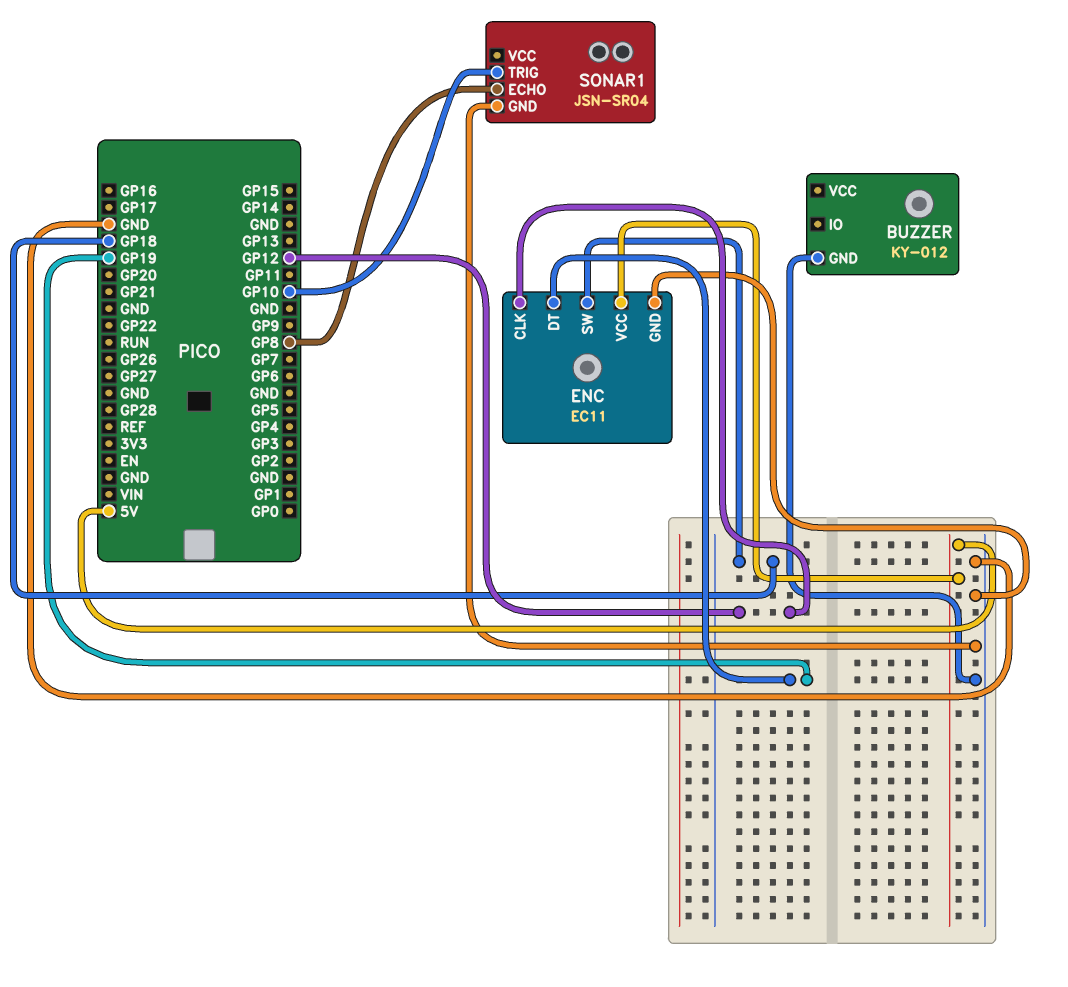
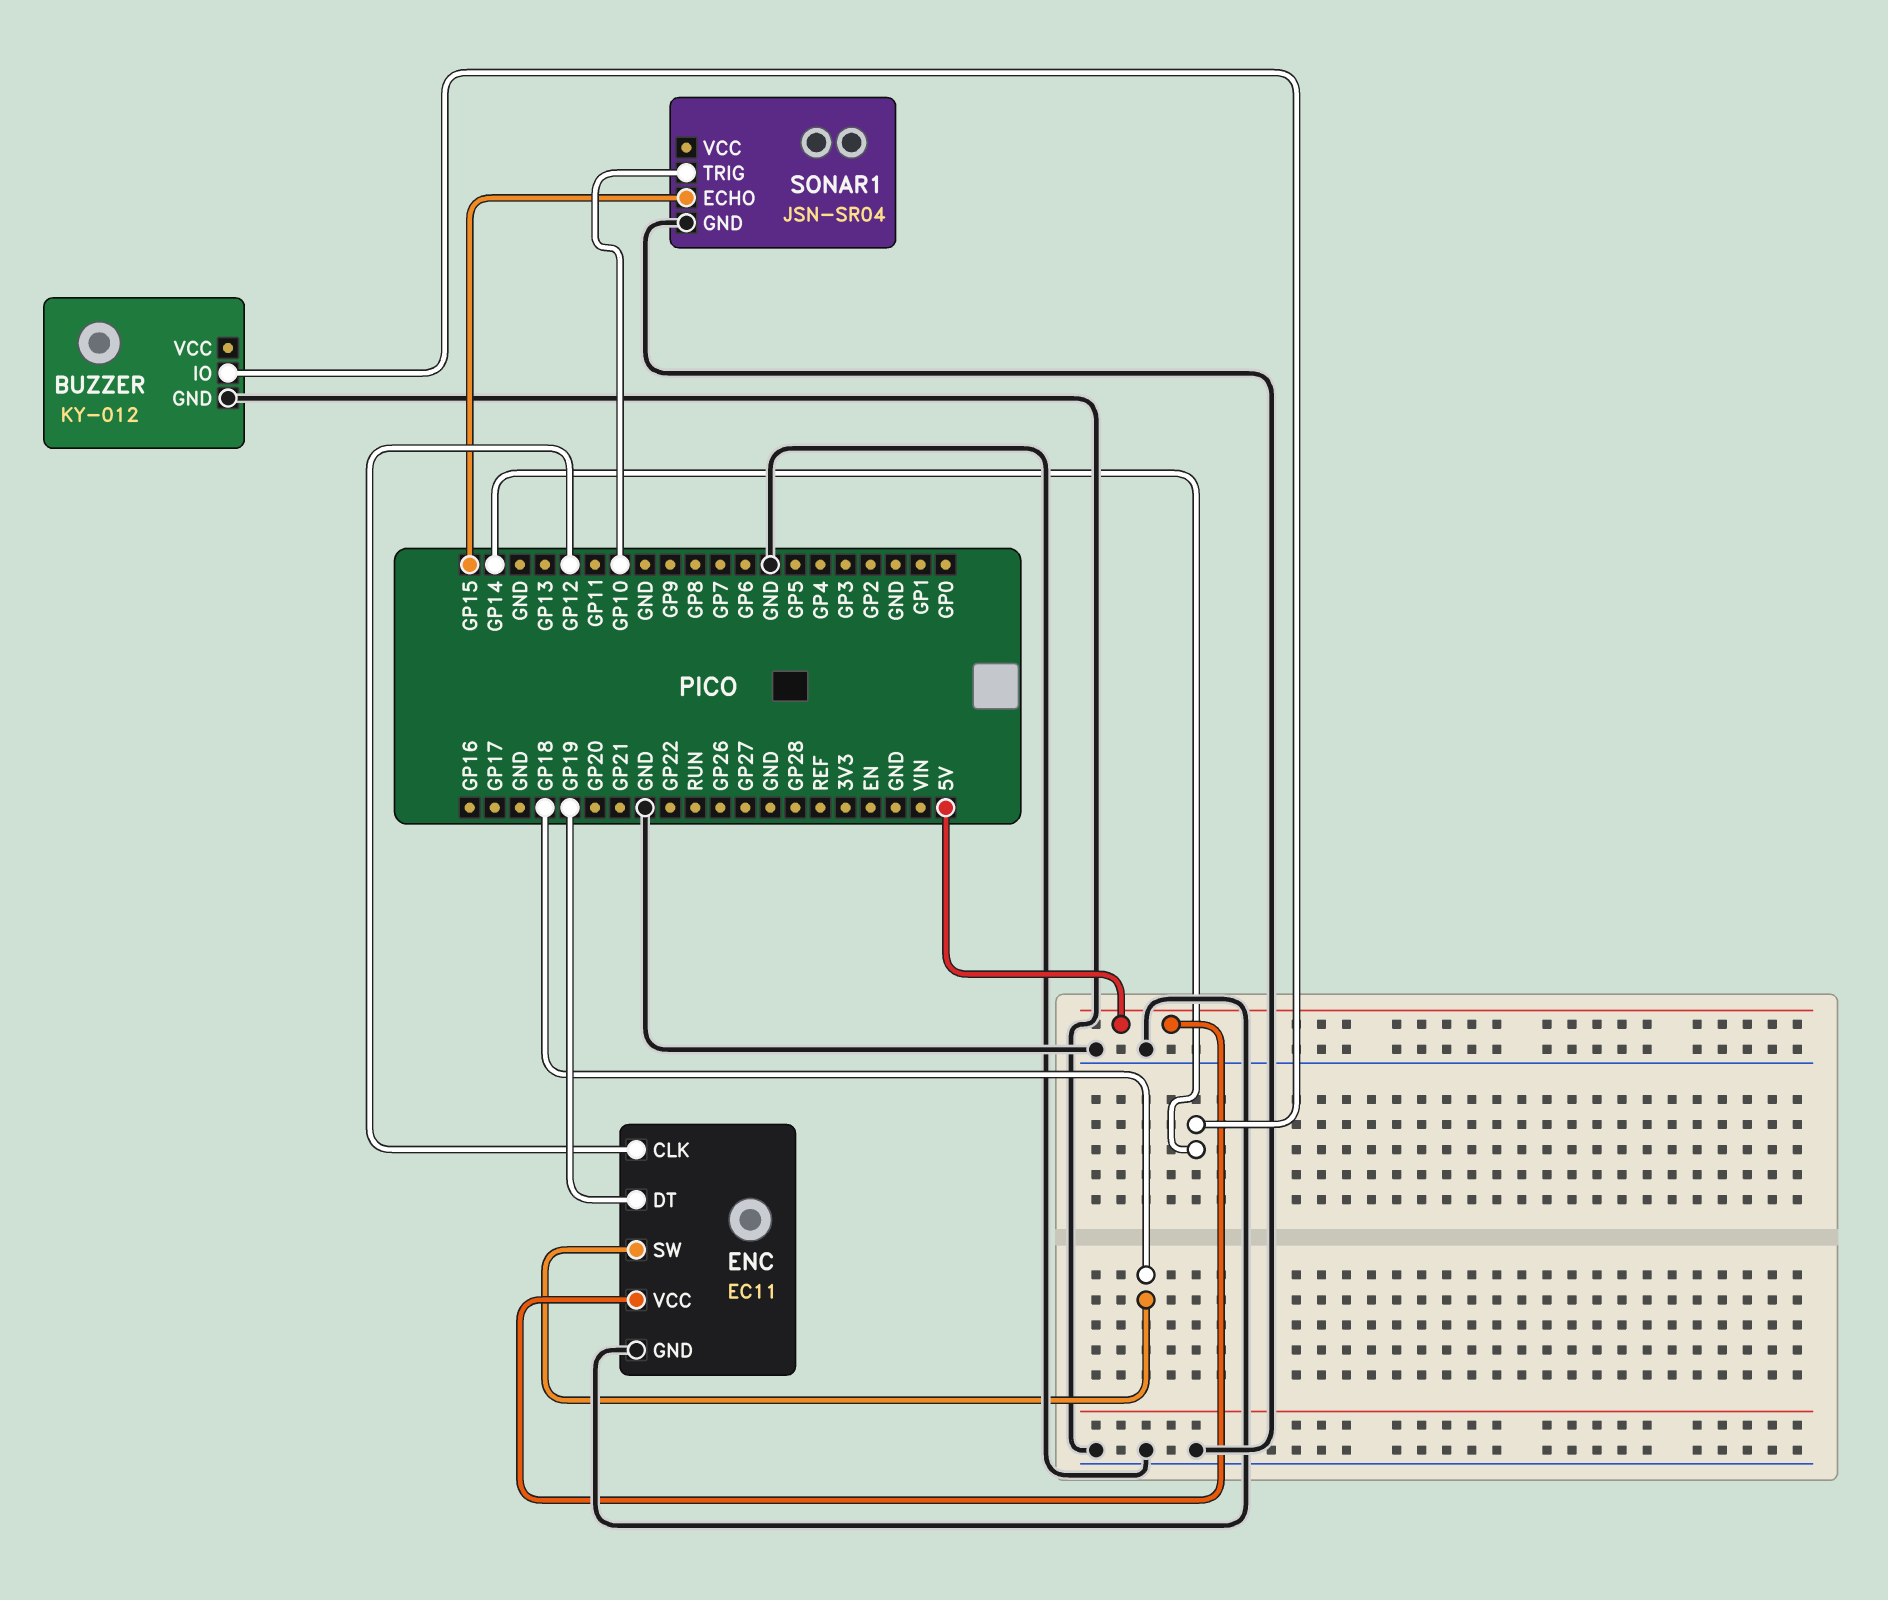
BUZZER pin IO: none -> GP14
SONAR1 pin ECHO: GP8 -> GP15

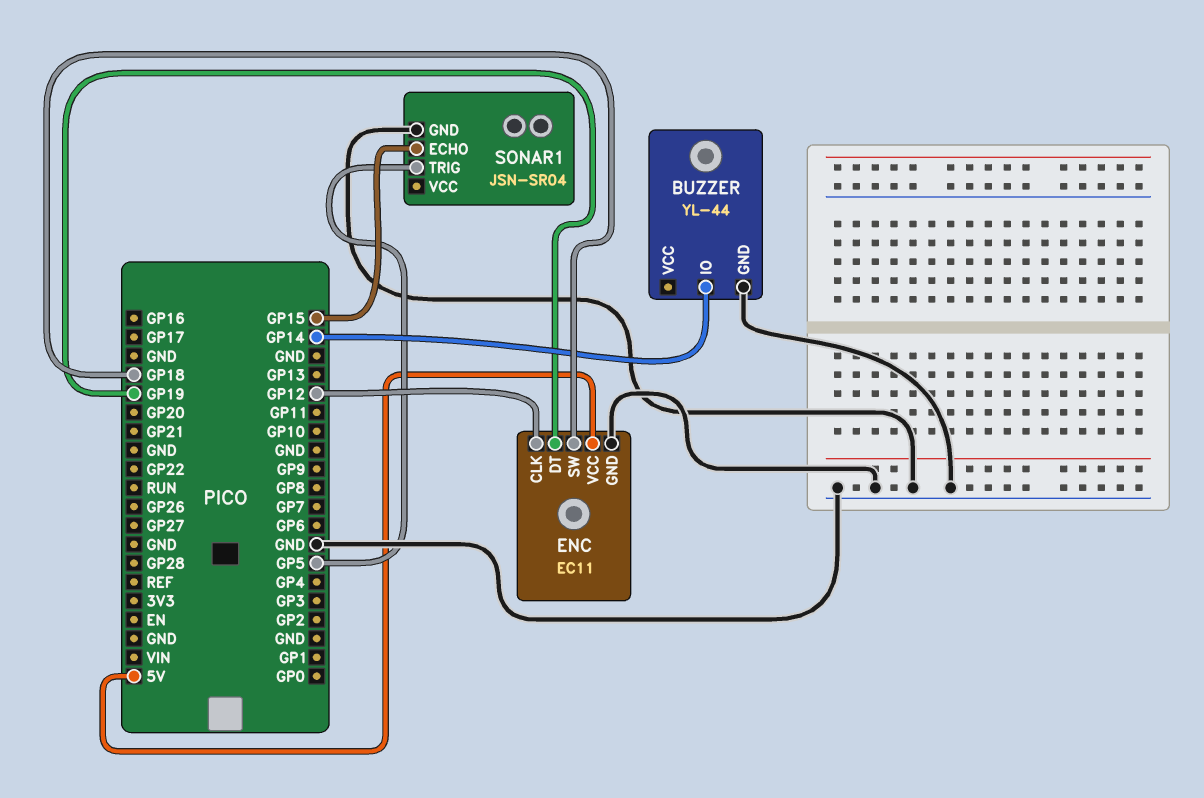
BUZZER: KY-012 -> YL-44
SONAR1 pin TRIG: GP10 -> GP5

